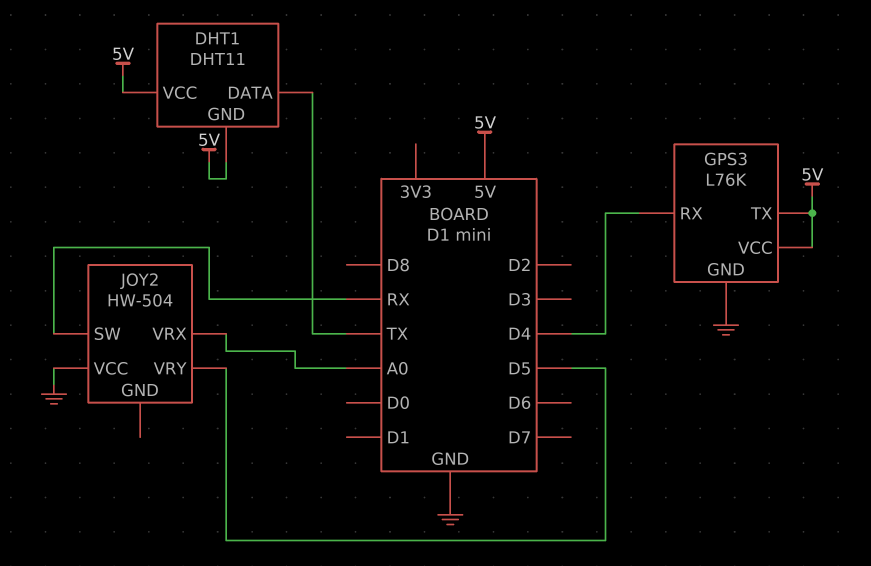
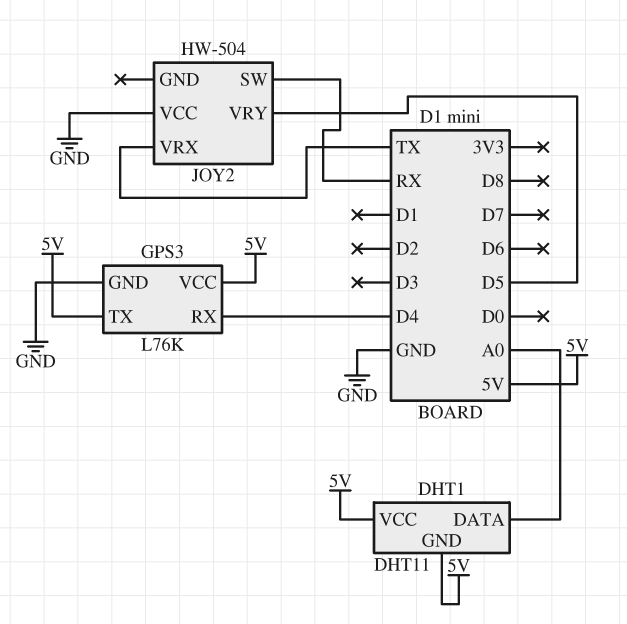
DHT1 pin DATA: TX -> A0
JOY2 pin VRX: A0 -> TX

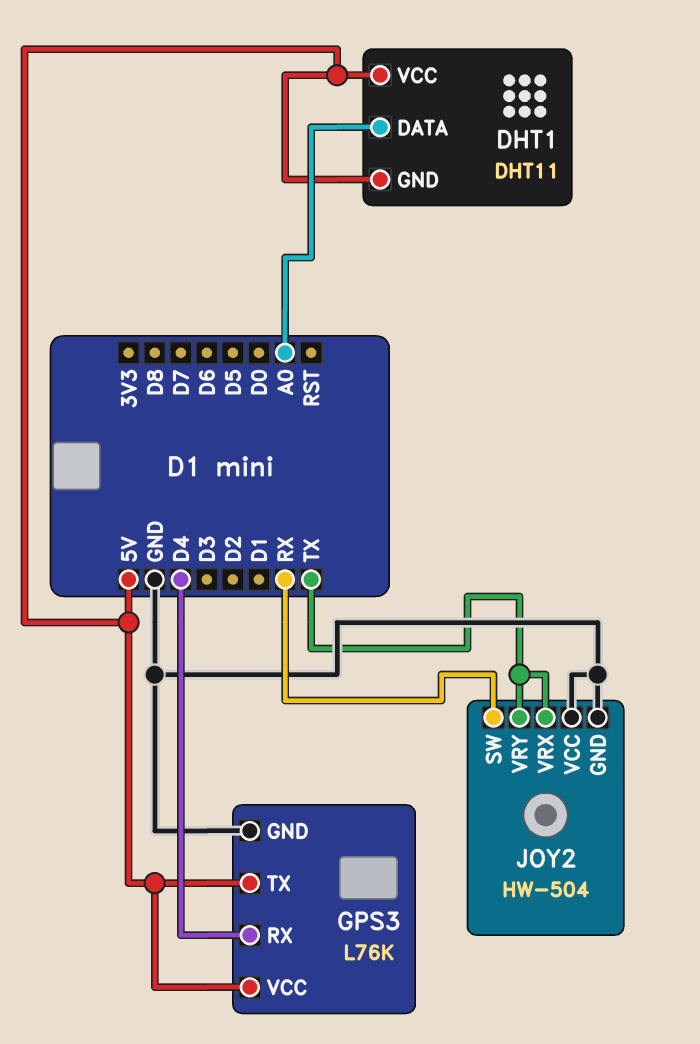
JOY2 pin GND: none -> GND
JOY2 pin VRY: D5 -> TX

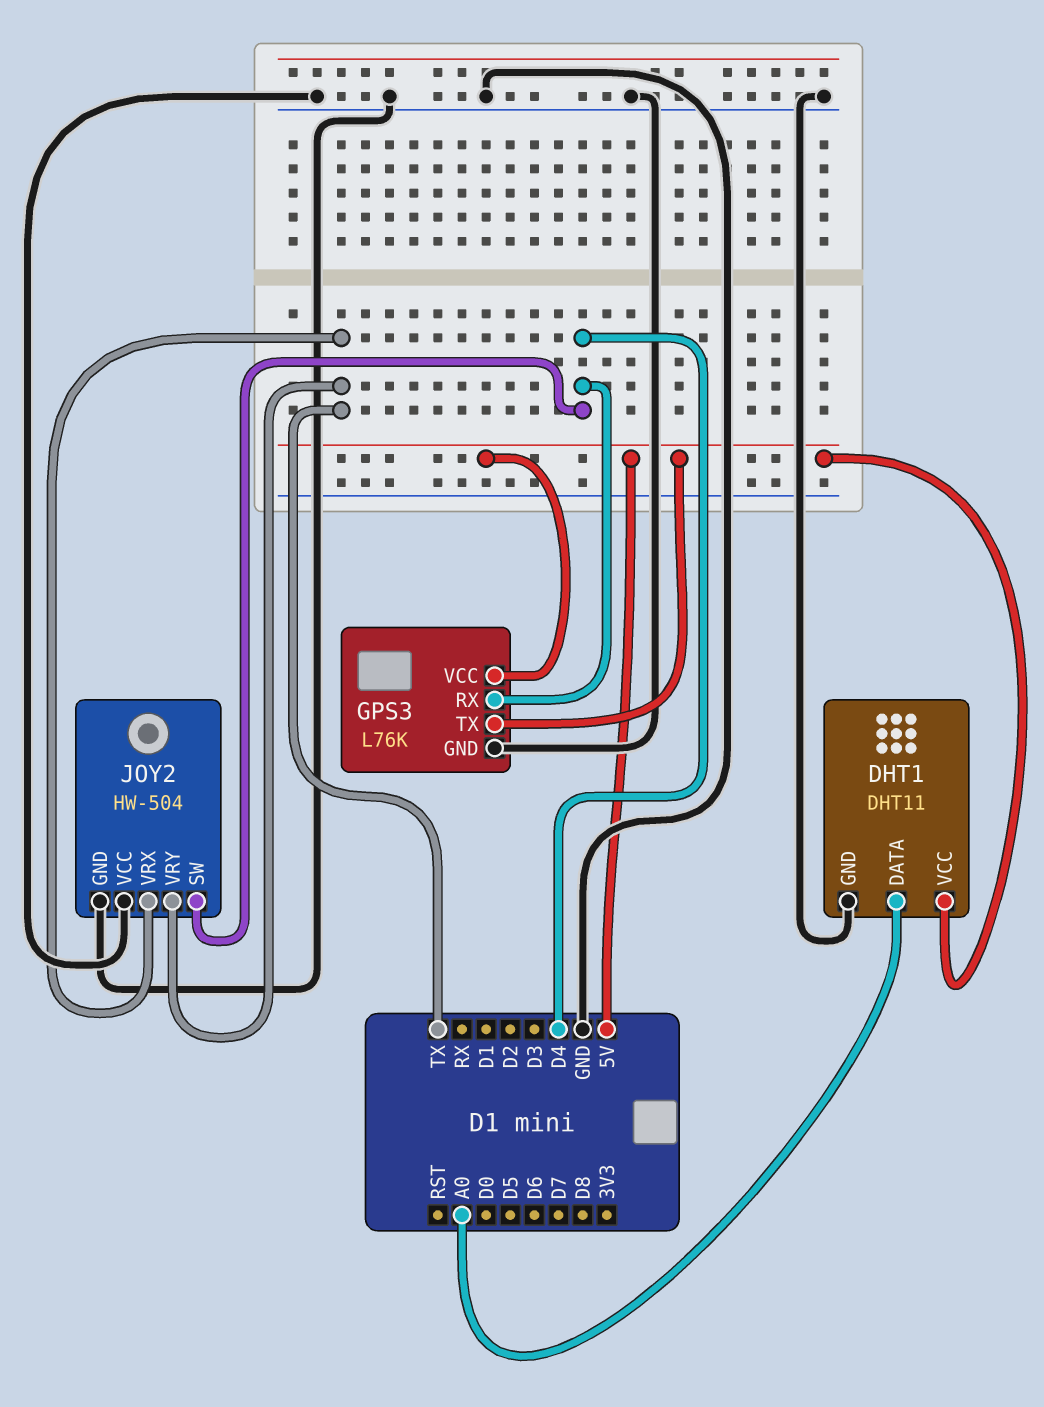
DHT1 pin GND: 5V -> GND
JOY2 pin SW: RX -> D4

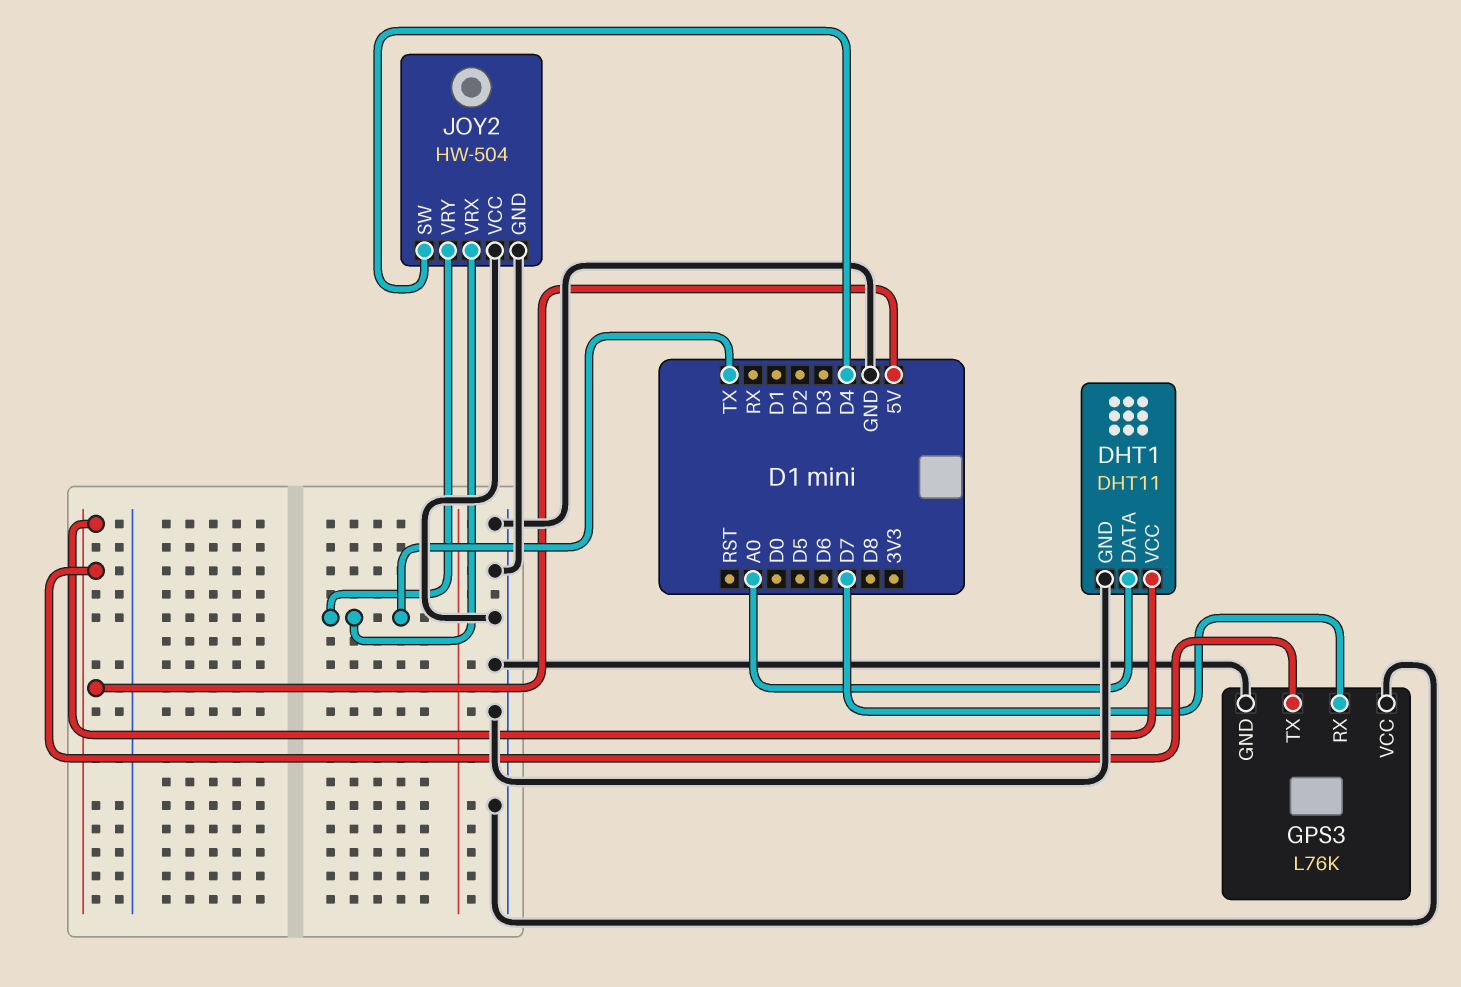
GPS3 pin RX: D4 -> D7
GPS3 pin VCC: 5V -> GND

